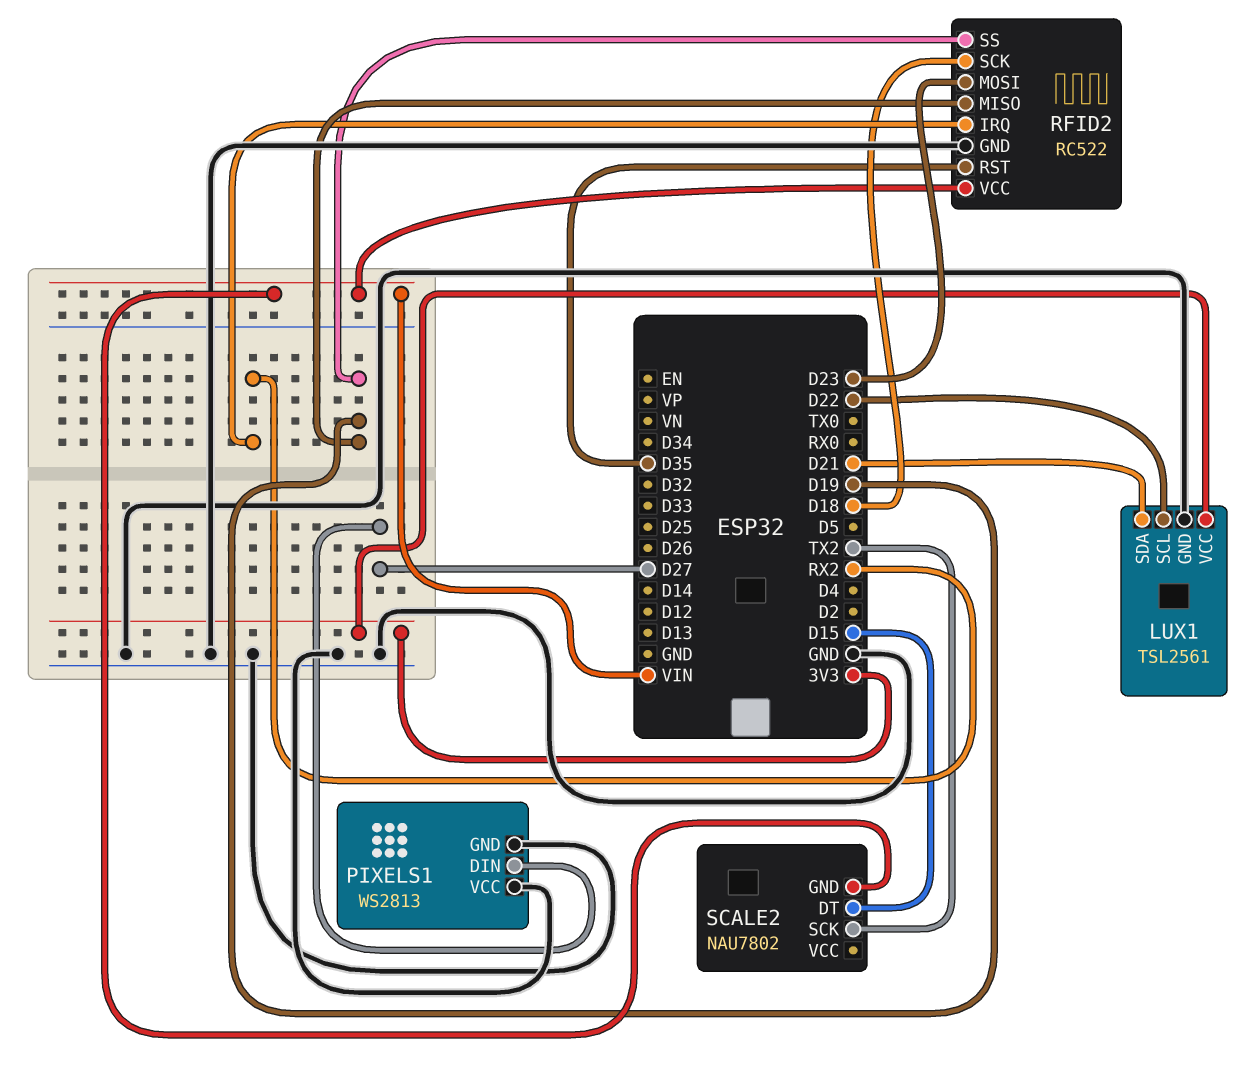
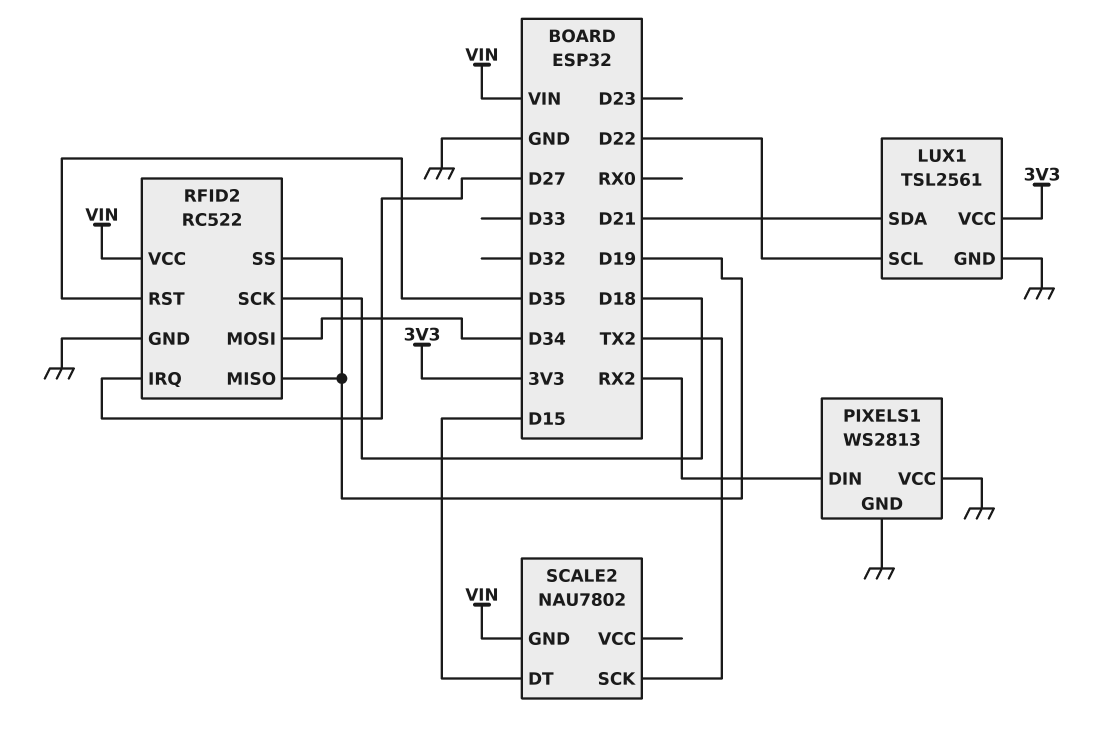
PIXELS1 pin DIN: D27 -> RX2
RFID2 pin IRQ: RX2 -> D27
RFID2 pin MOSI: D23 -> D34

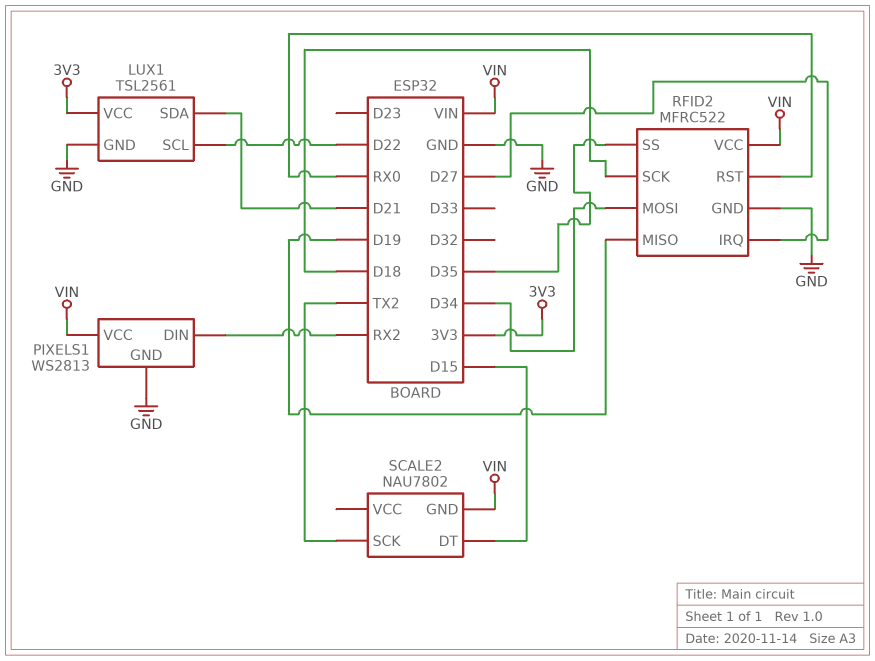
PIXELS1 pin VCC: GND -> VIN
RFID2: RC522 -> MFRC522
RFID2 pin RST: D35 -> RX0
RFID2 pin SS: D19 -> D35

